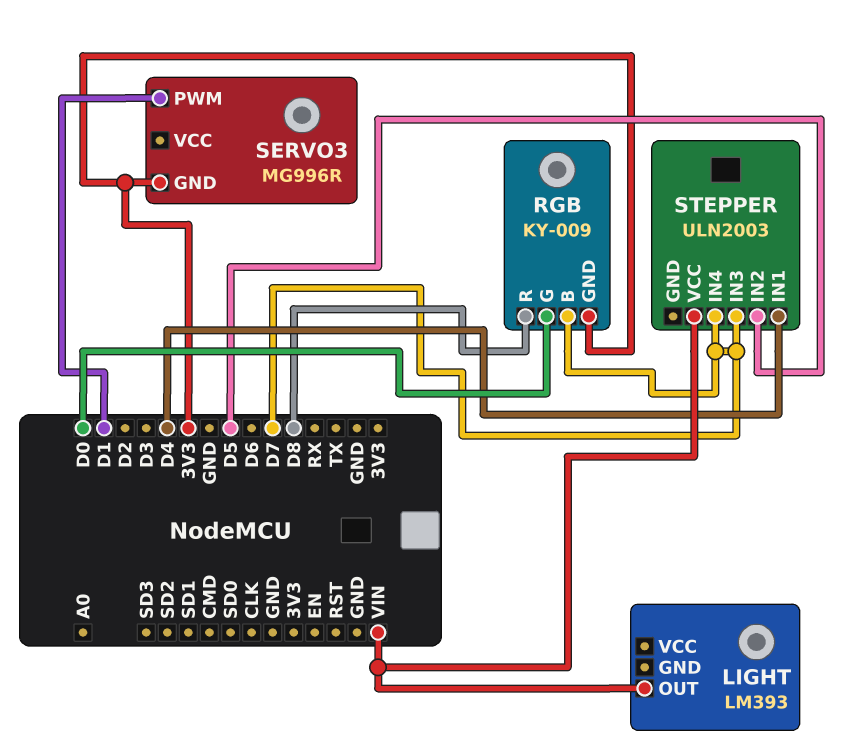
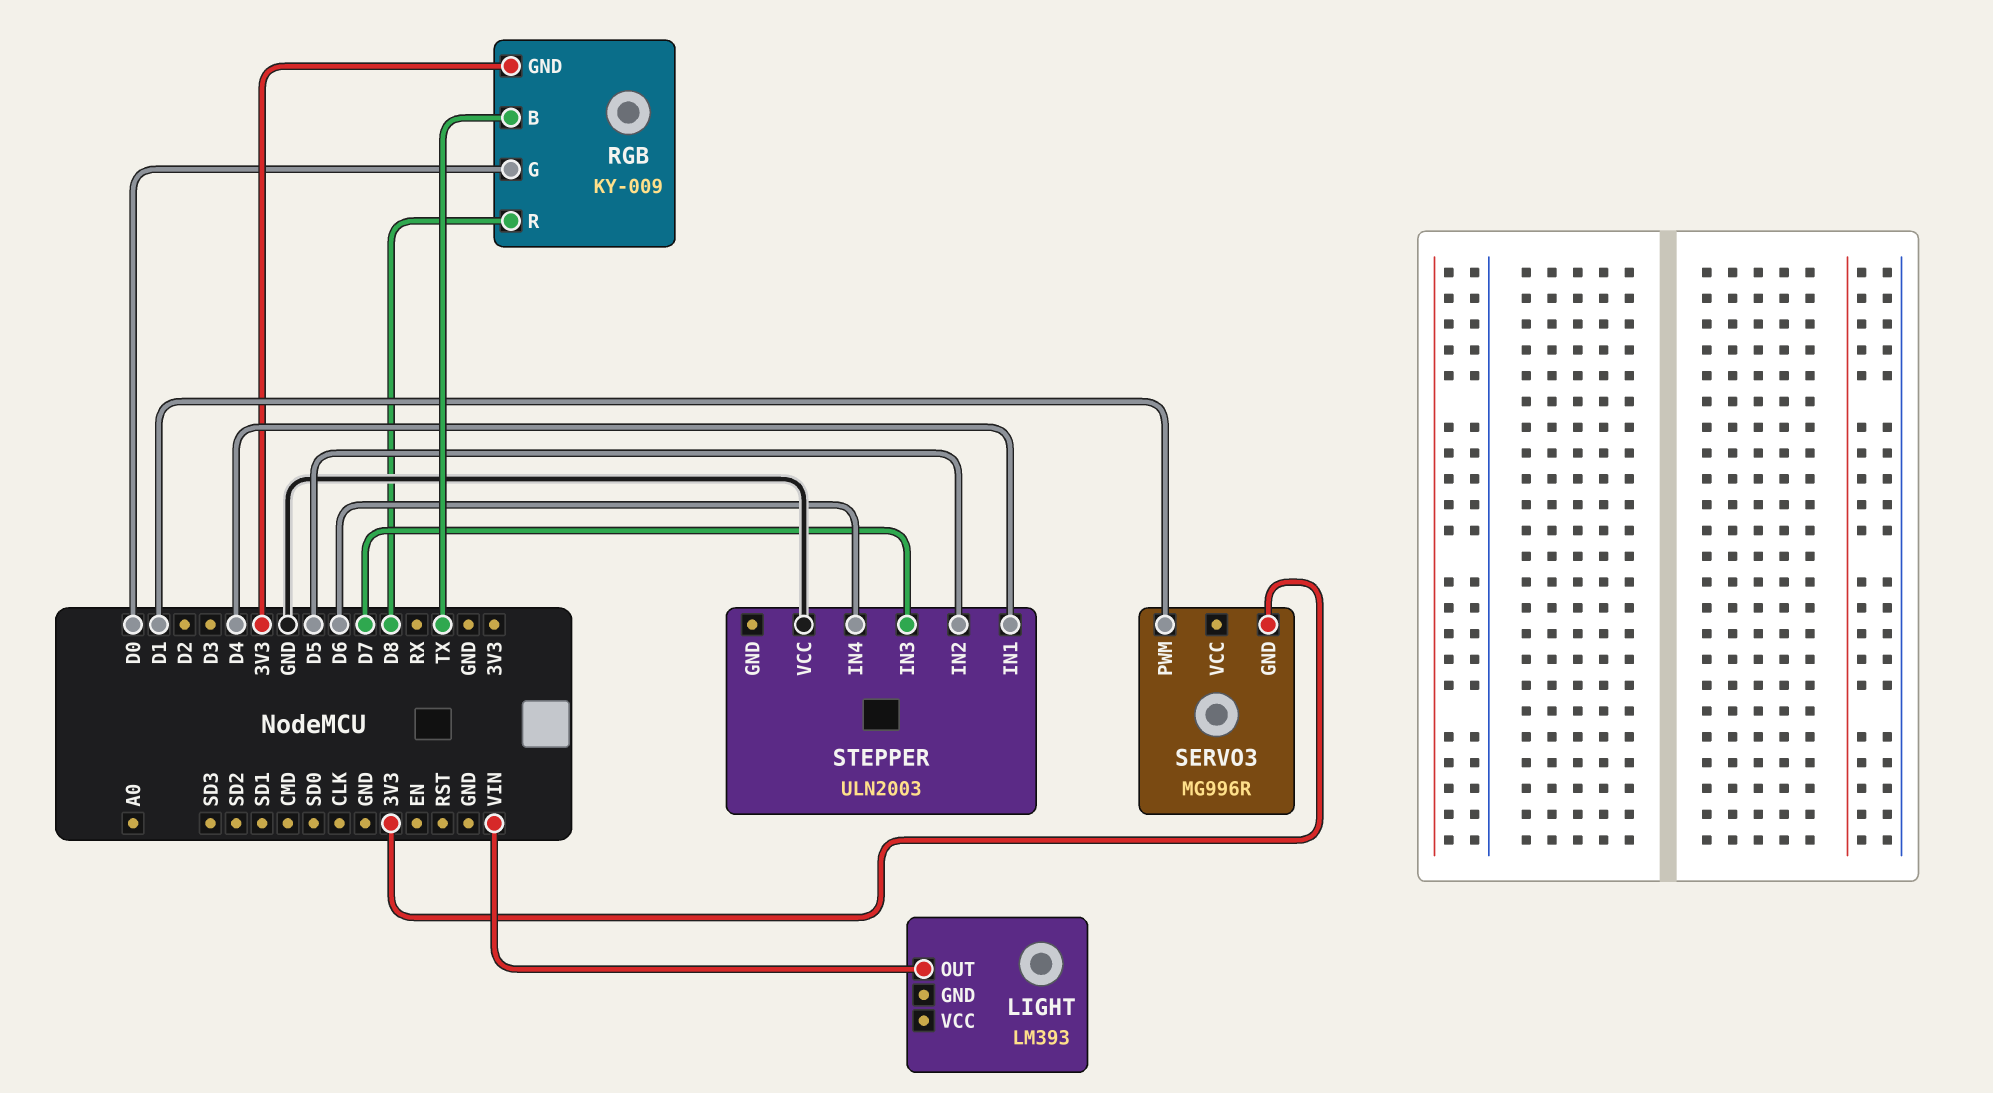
RGB pin B: D7 -> TX
STEPPER pin IN4: D7 -> D6
STEPPER pin VCC: VIN -> GND

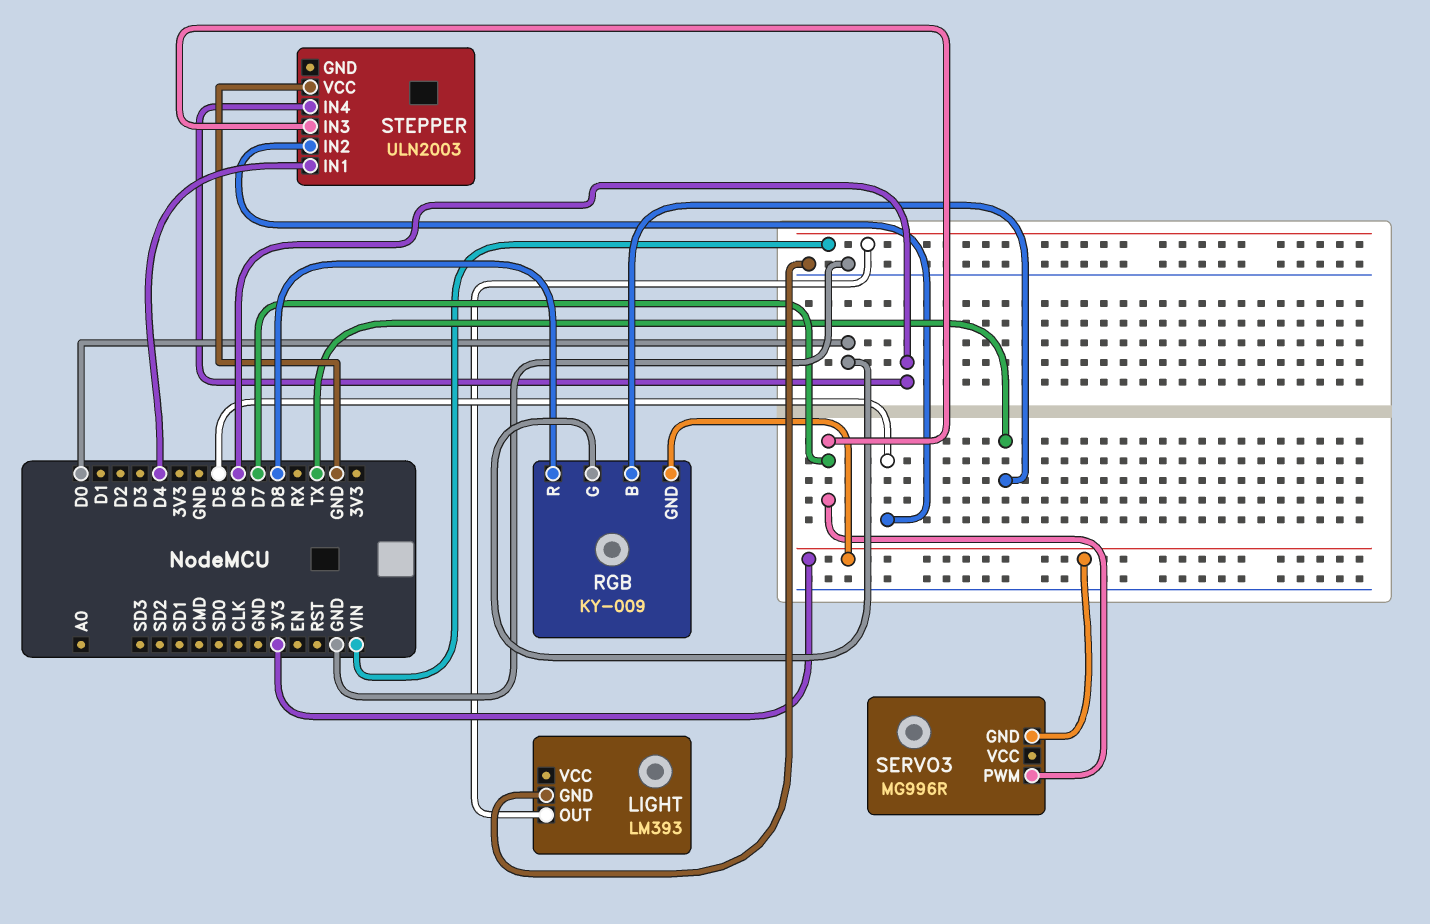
LIGHT pin GND: none -> GND
SERVO3 pin PWM: D1 -> D7

